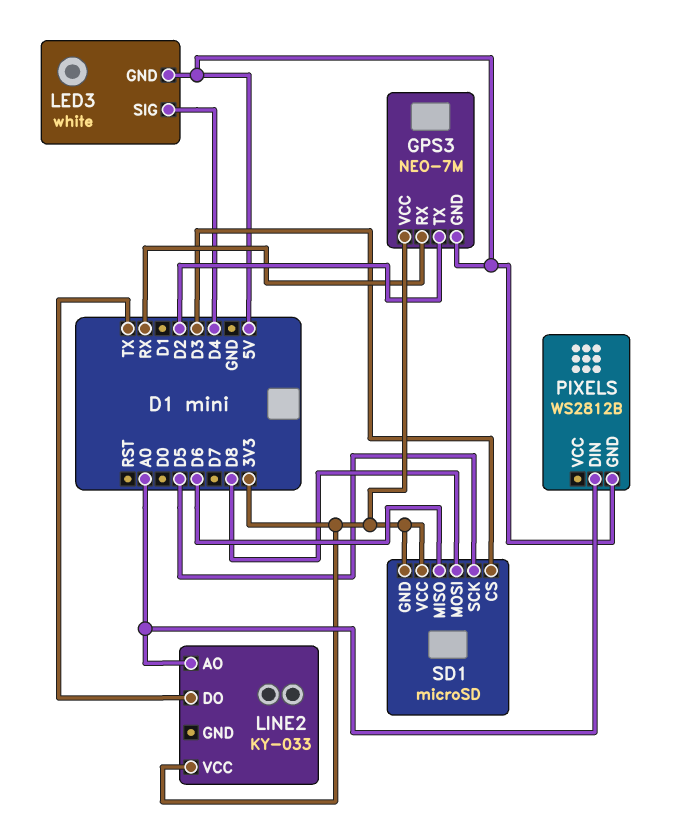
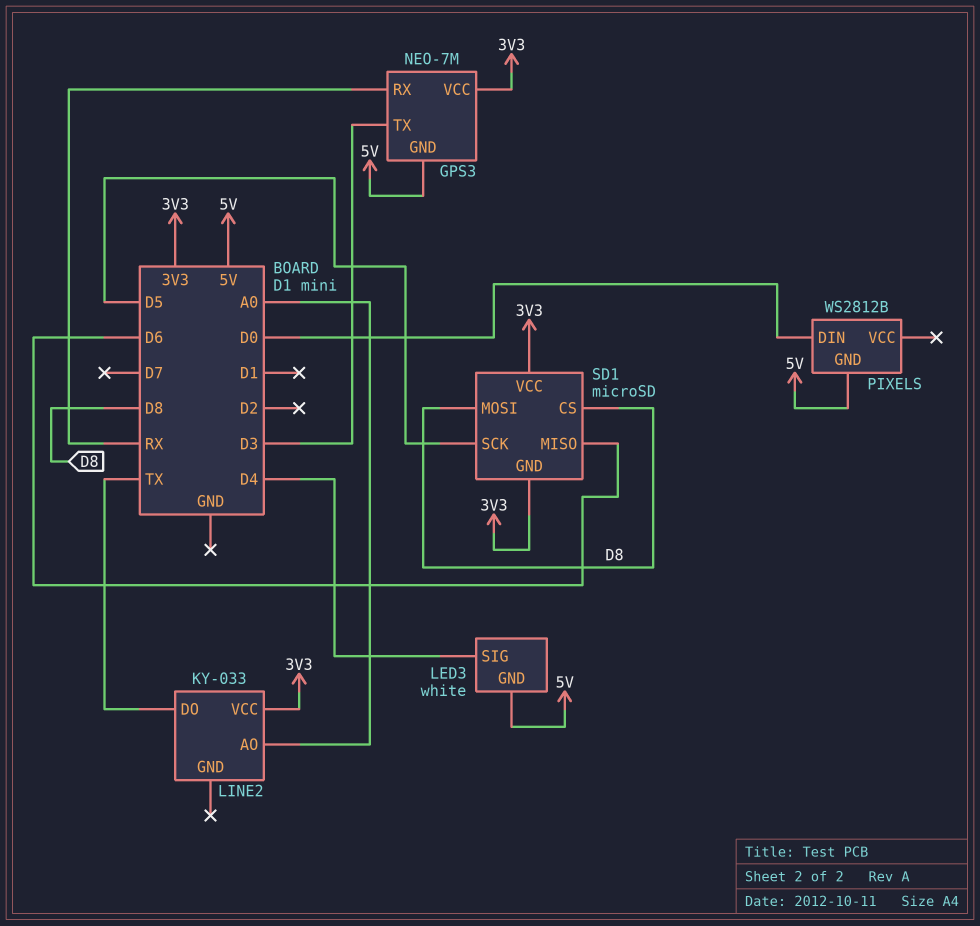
GPS3 pin TX: D2 -> D3
PIXELS pin DIN: A0 -> D0
SD1 pin CS: D3 -> D8

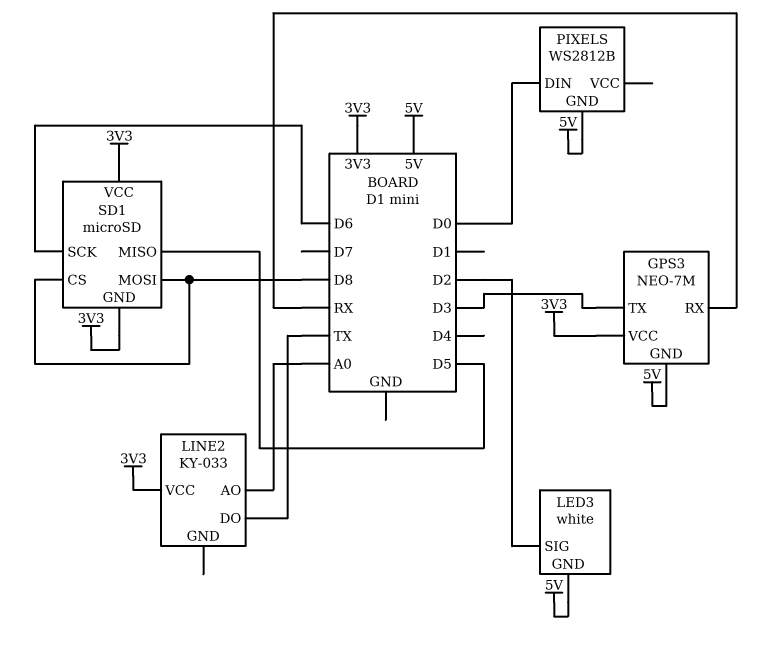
LED3 pin SIG: D4 -> D2
SD1 pin MISO: D6 -> D5
SD1 pin SCK: D5 -> D6

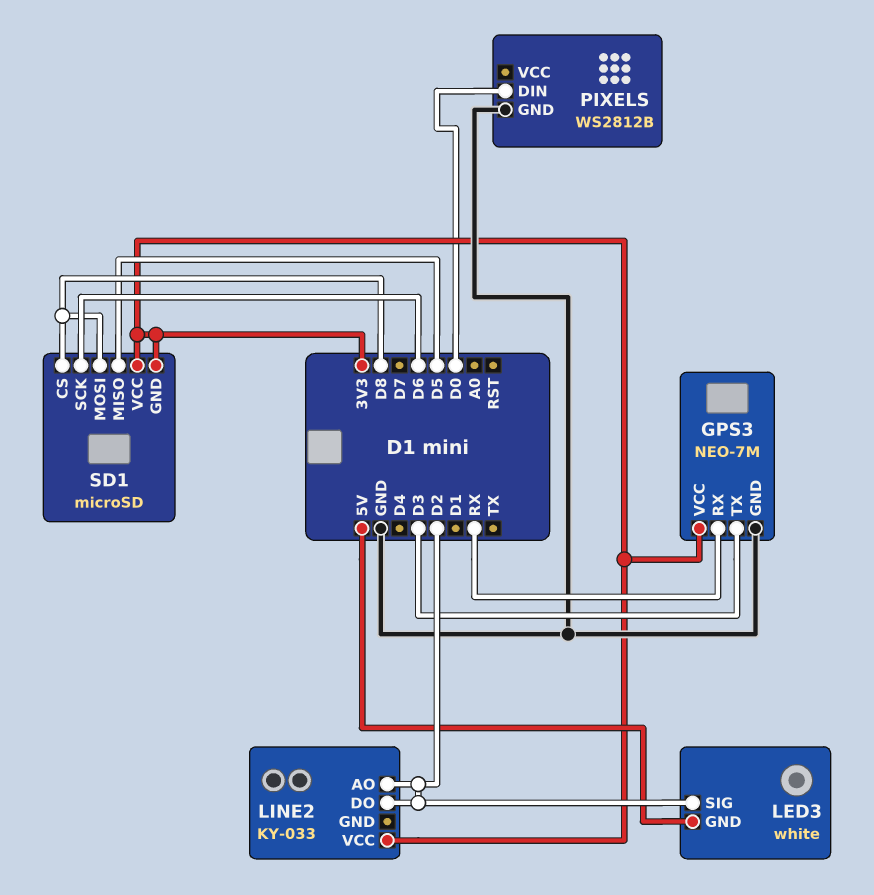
GPS3 pin GND: 5V -> GND
LINE2 pin AO: A0 -> D2
LINE2 pin DO: TX -> D2
PIXELS pin GND: 5V -> GND

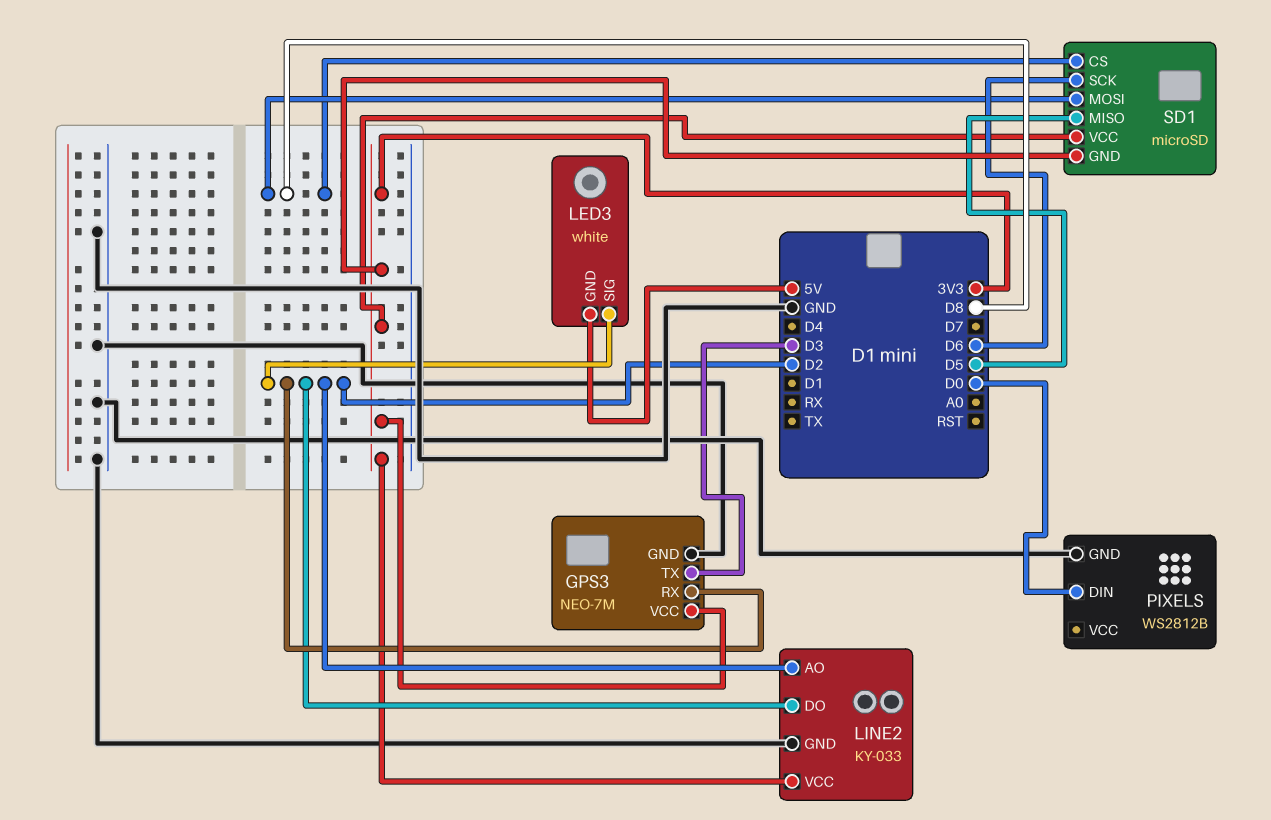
GPS3 pin RX: RX -> D2
LINE2 pin GND: none -> GND

